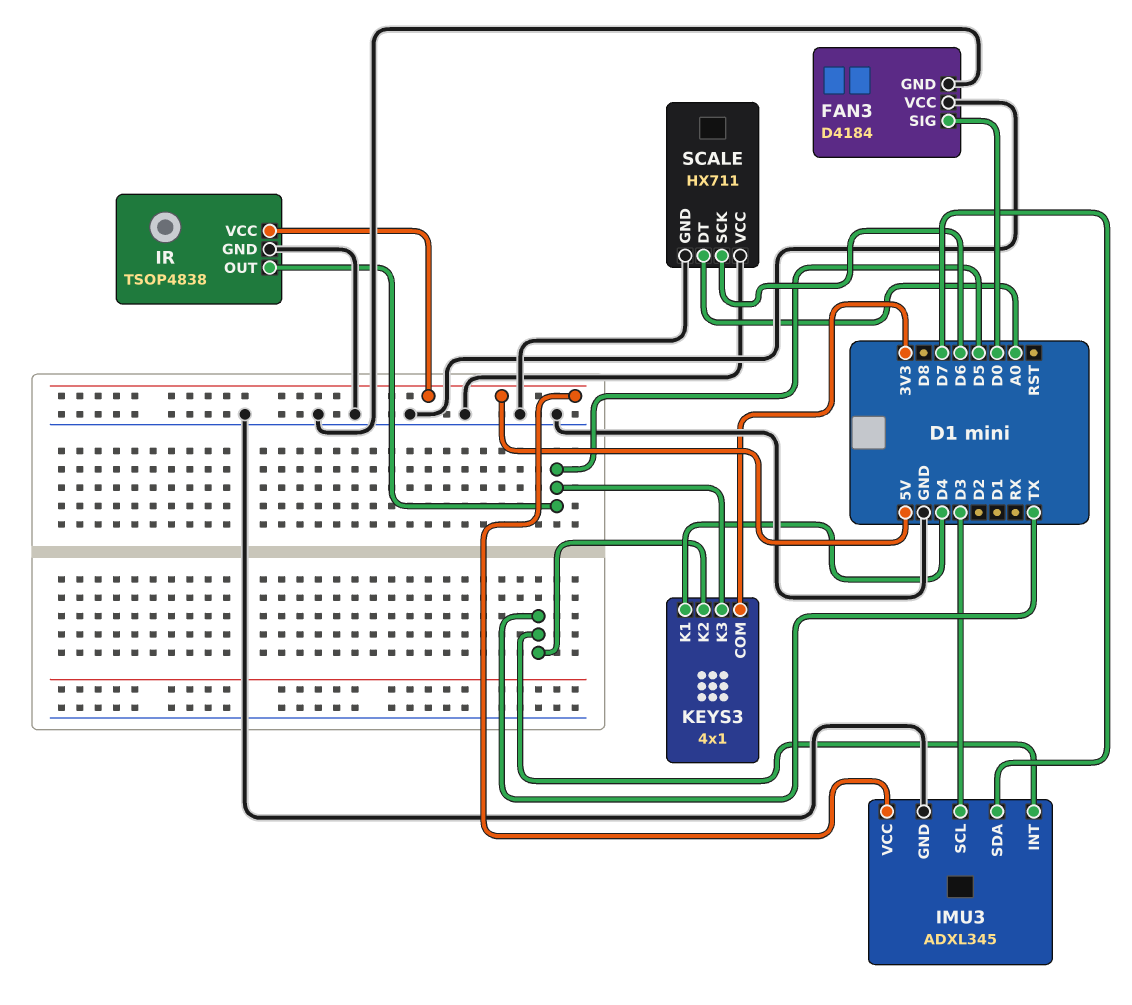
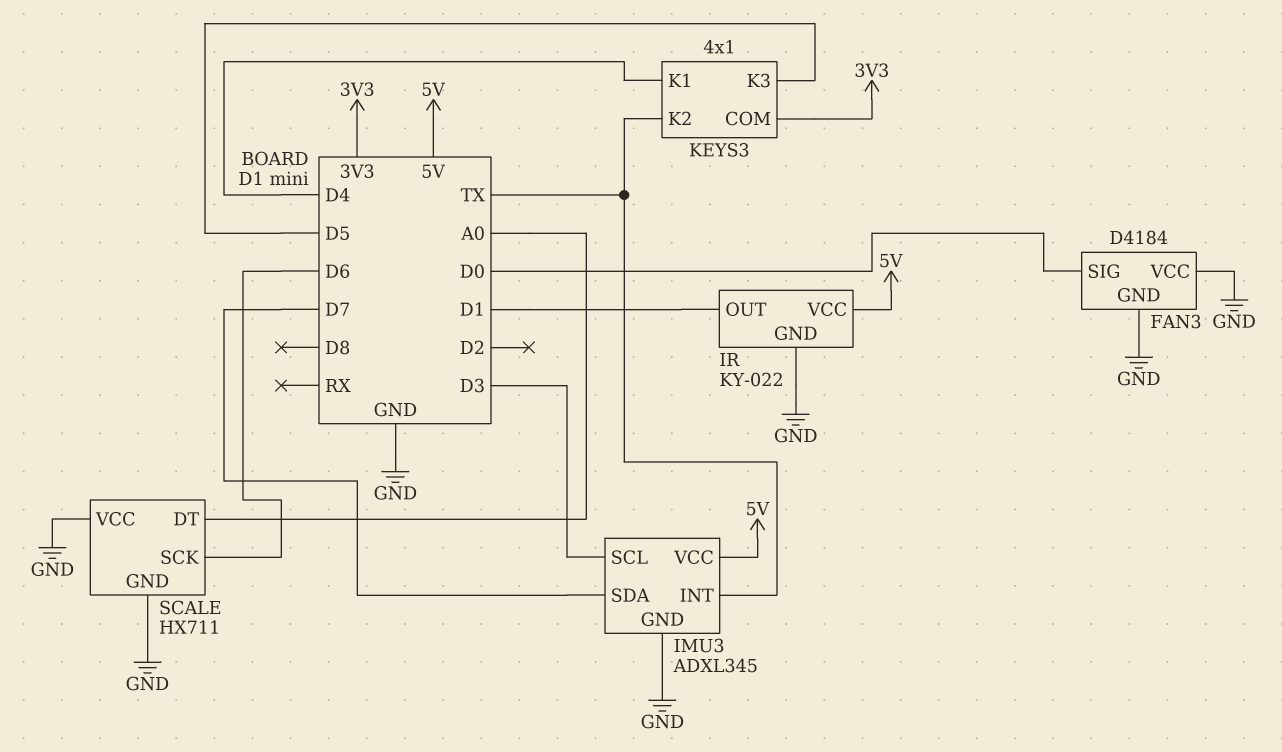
IR: TSOP4838 -> KY-022
IR pin OUT: D5 -> D1

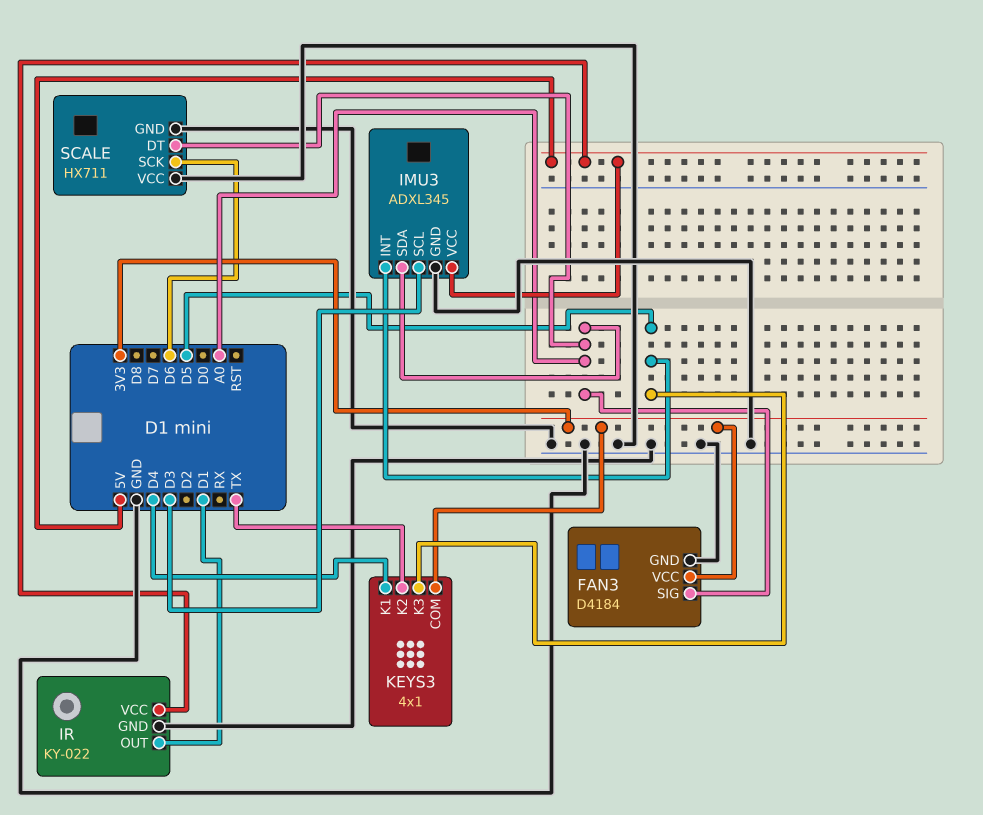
FAN3 pin SIG: D0 -> A0
FAN3 pin VCC: GND -> 3V3
IMU3 pin INT: TX -> D5
IMU3 pin SDA: D7 -> A0

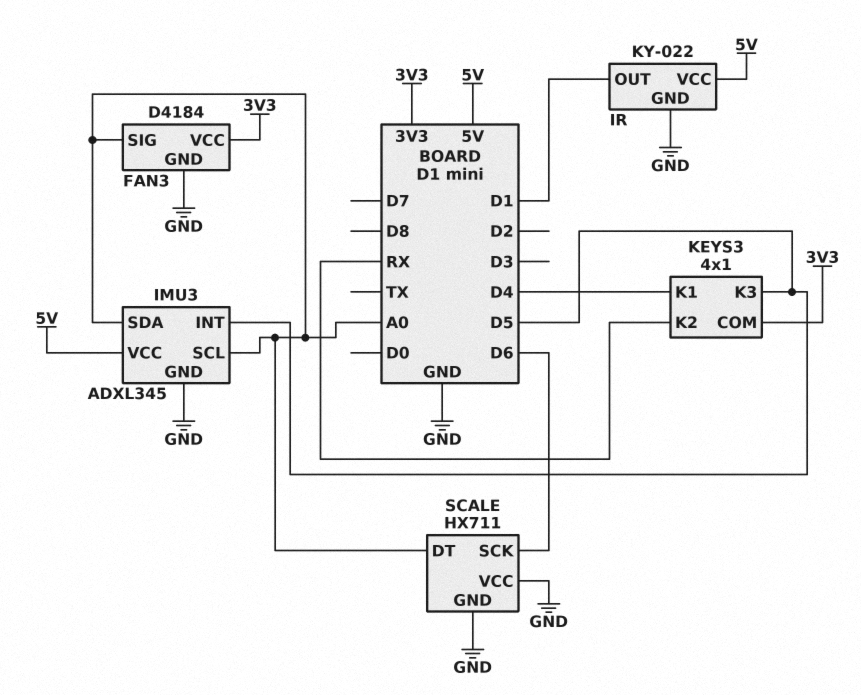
IMU3 pin SCL: D3 -> A0
KEYS3 pin K2: TX -> RX

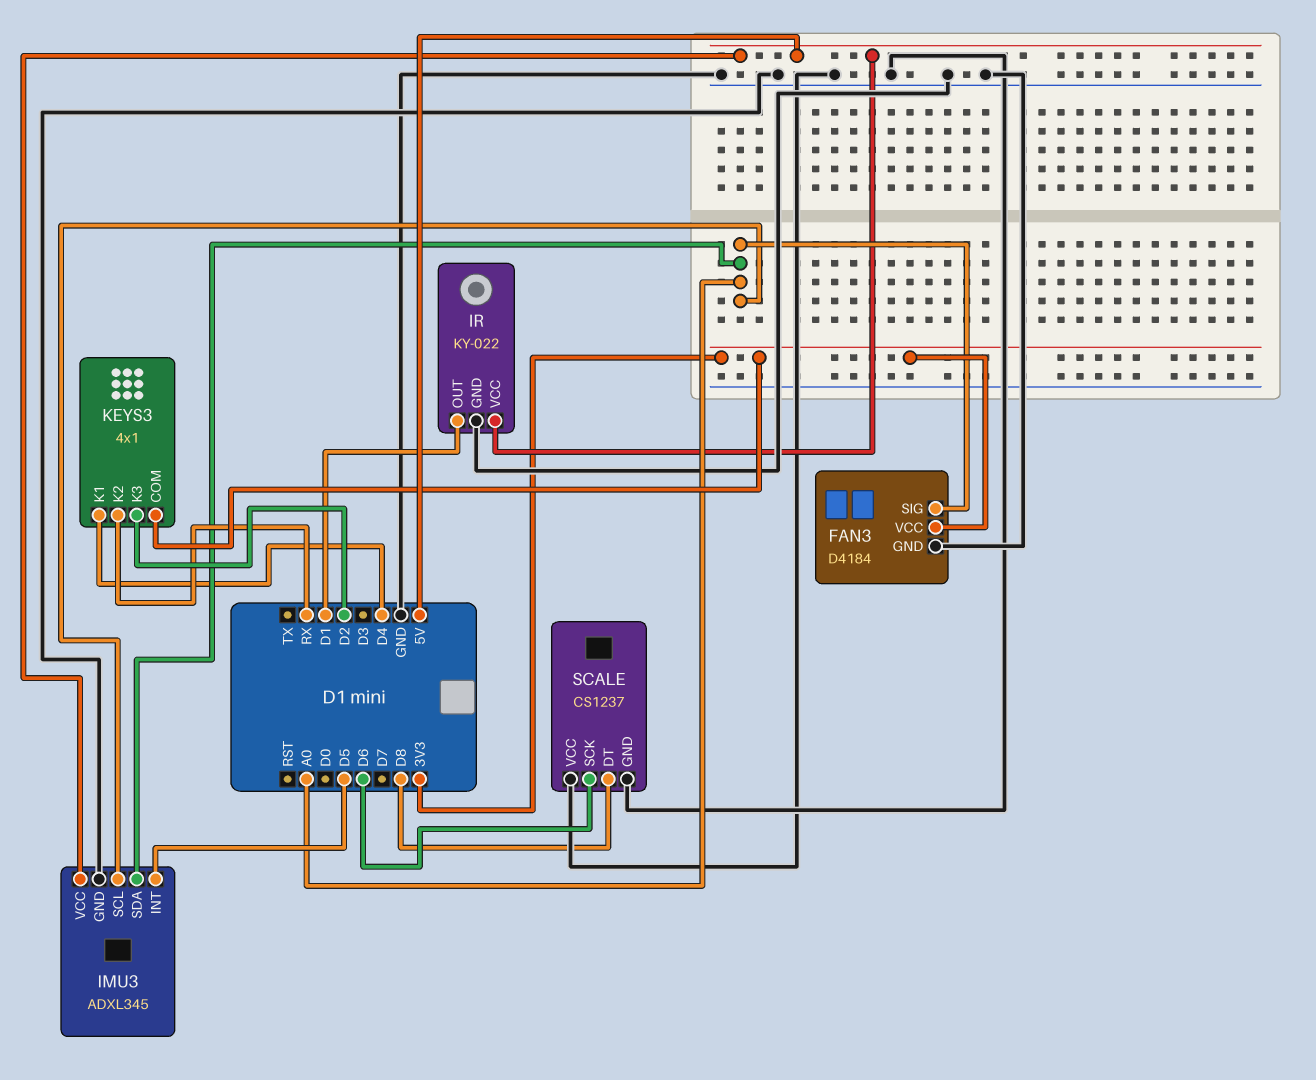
KEYS3 pin K3: D5 -> D2
SCALE: HX711 -> CS1237
SCALE pin DT: A0 -> D8

